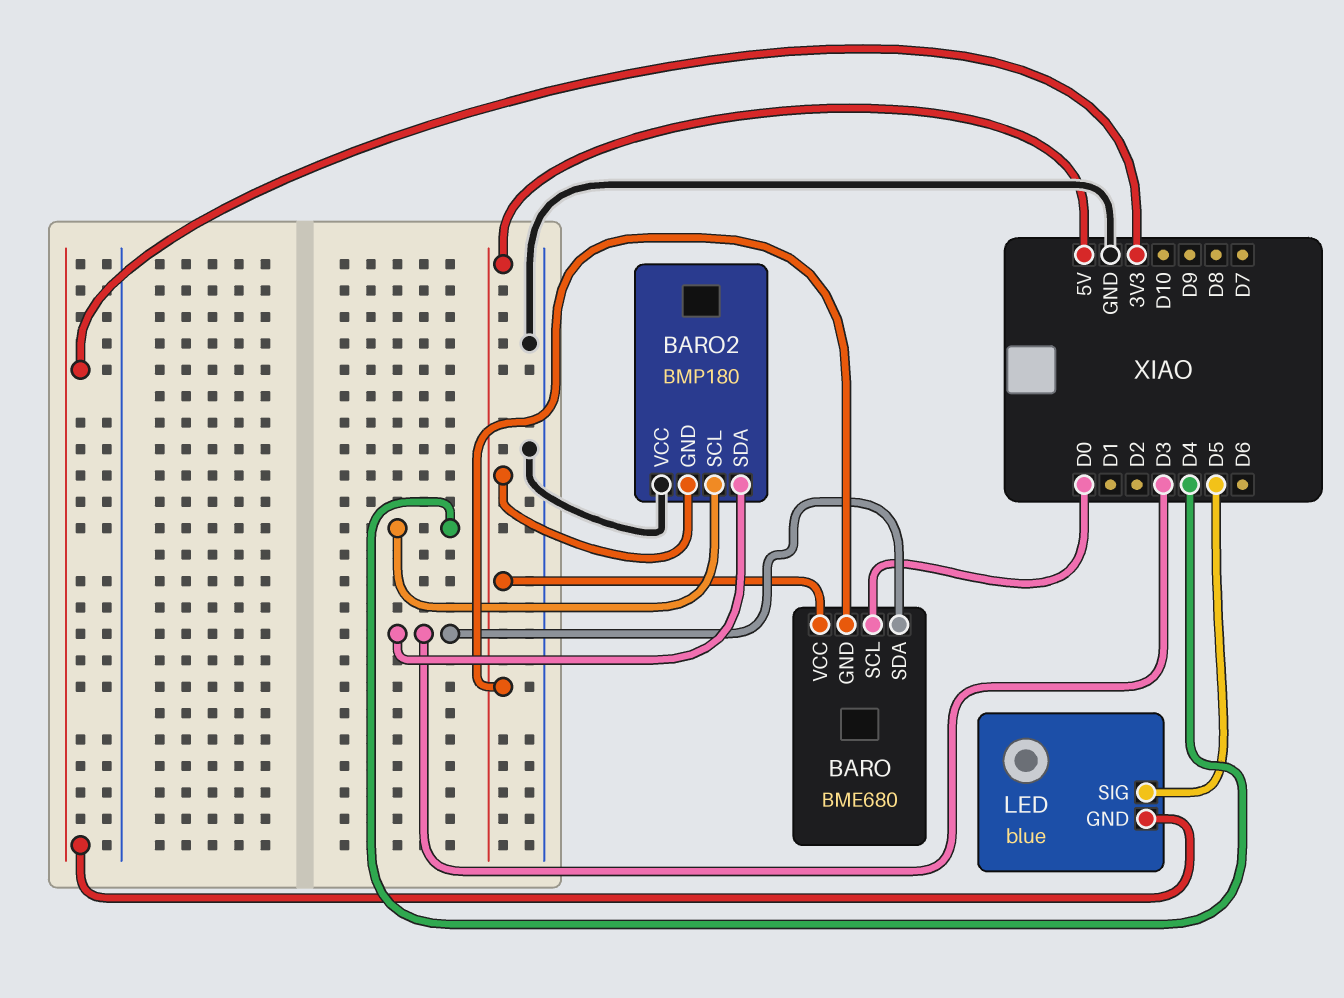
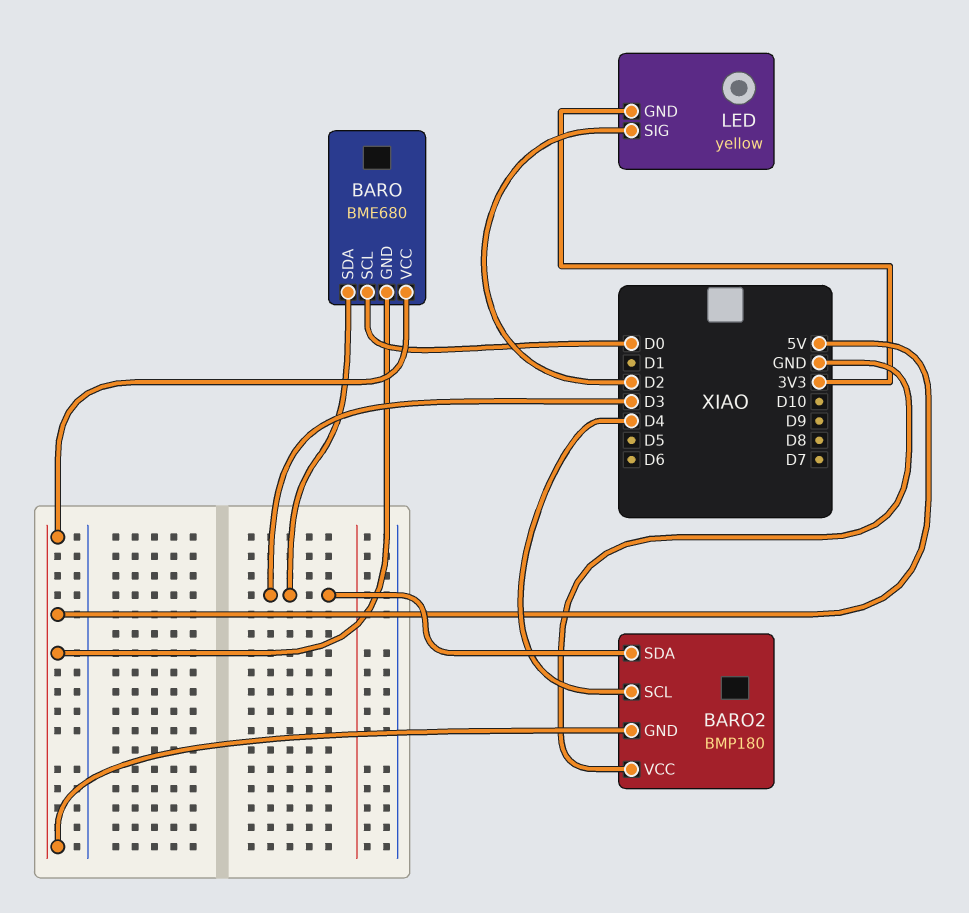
LED: blue -> yellow
LED pin SIG: D5 -> D2

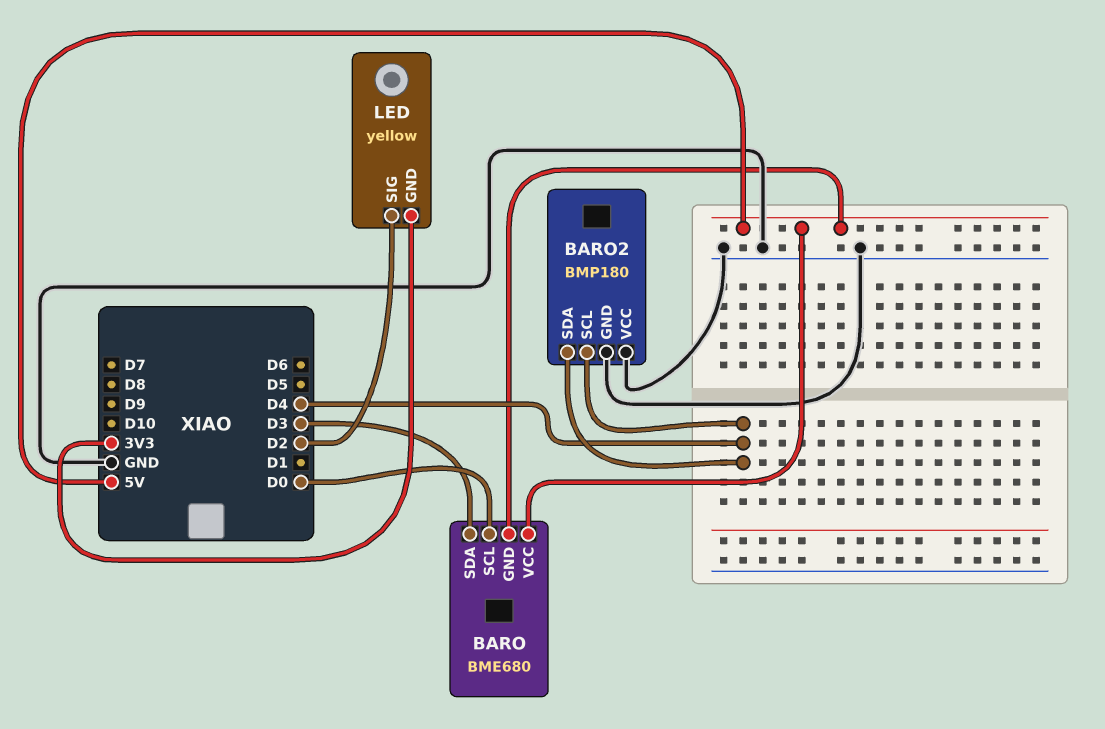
BARO2 pin GND: 5V -> GND
BARO2 pin SDA: D3 -> D4

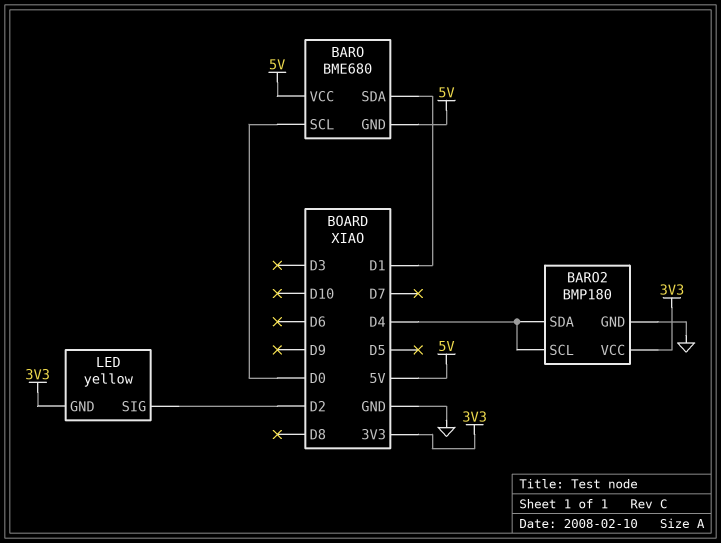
BARO pin SDA: D3 -> D1
BARO2 pin VCC: GND -> 3V3

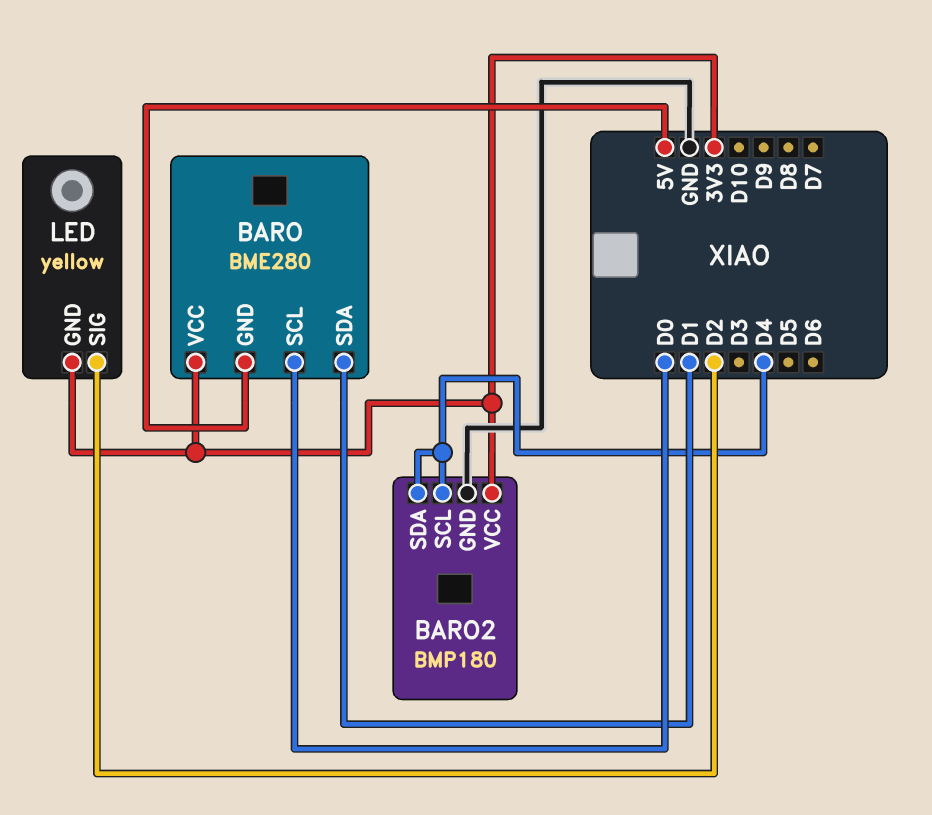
BARO: BME680 -> BME280
BARO pin VCC: 5V -> 3V3

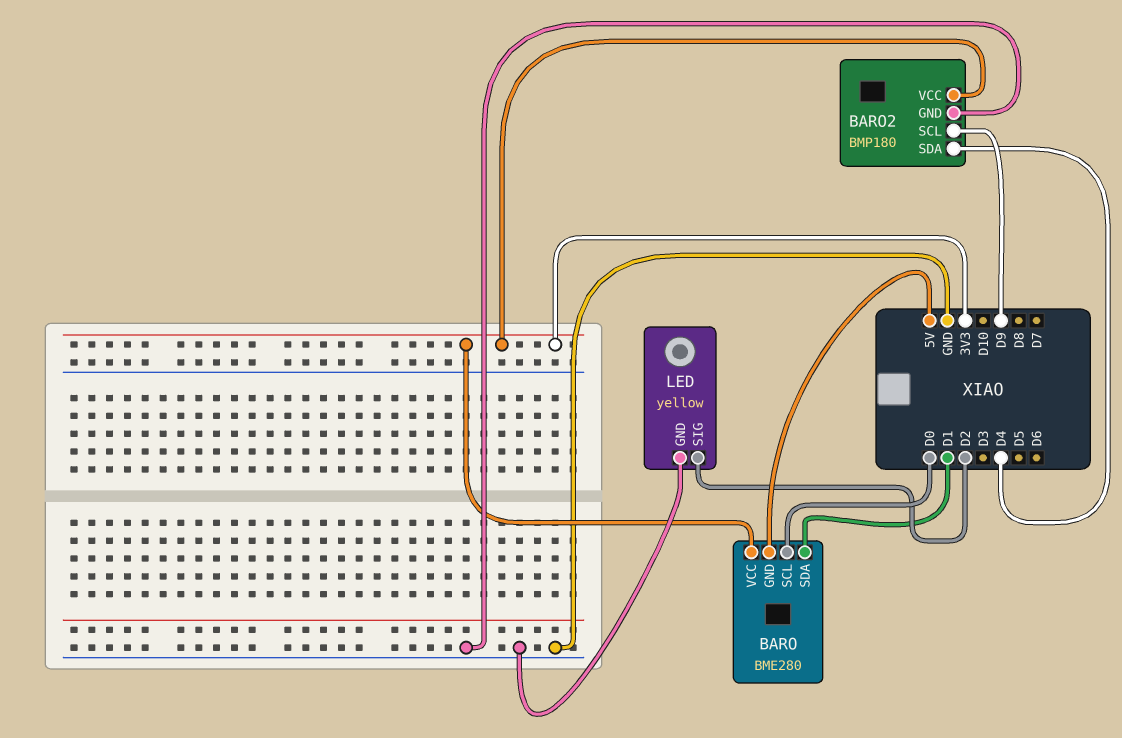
BARO2 pin SCL: D4 -> D9
LED pin GND: 3V3 -> GND

